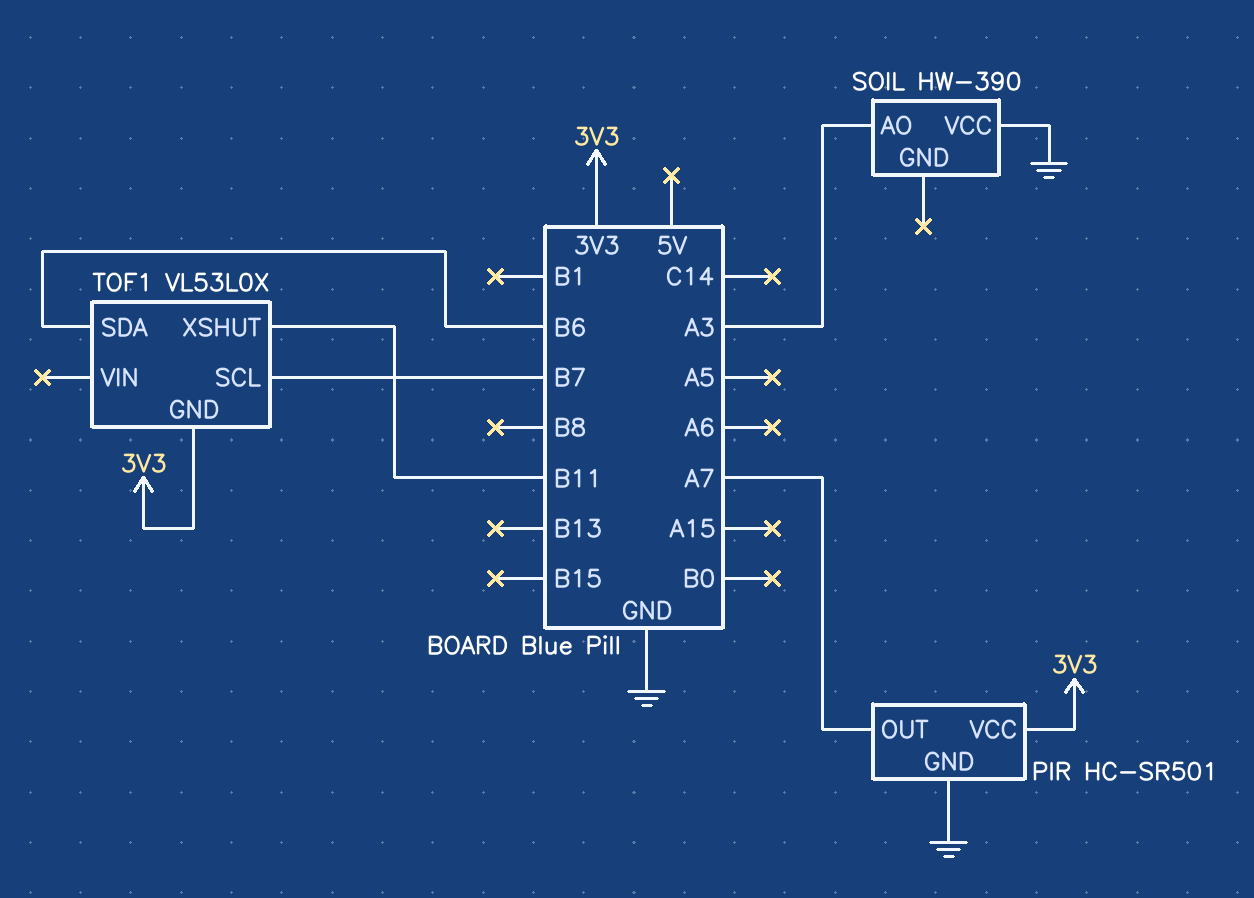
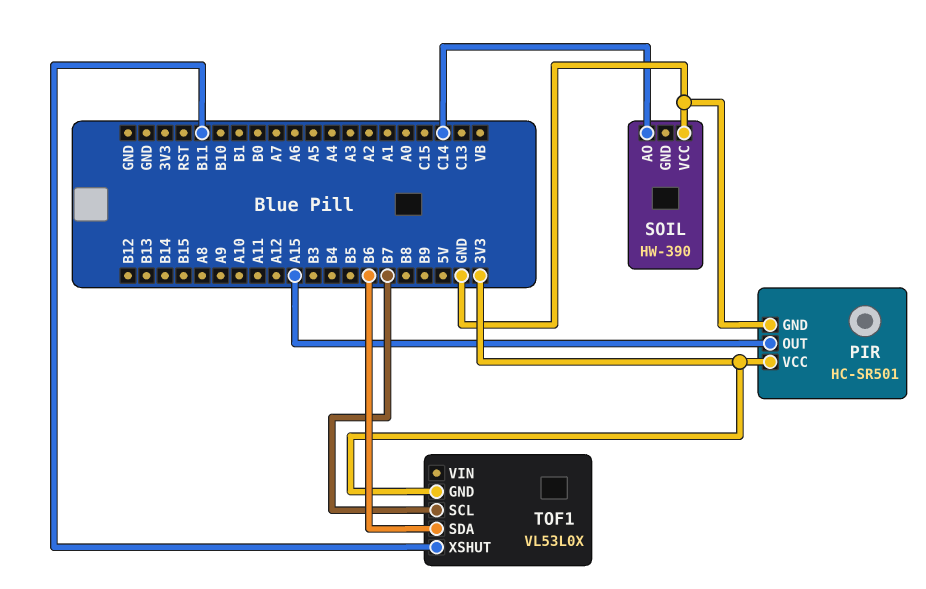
PIR pin OUT: A7 -> A15
SOIL pin AO: A3 -> C14

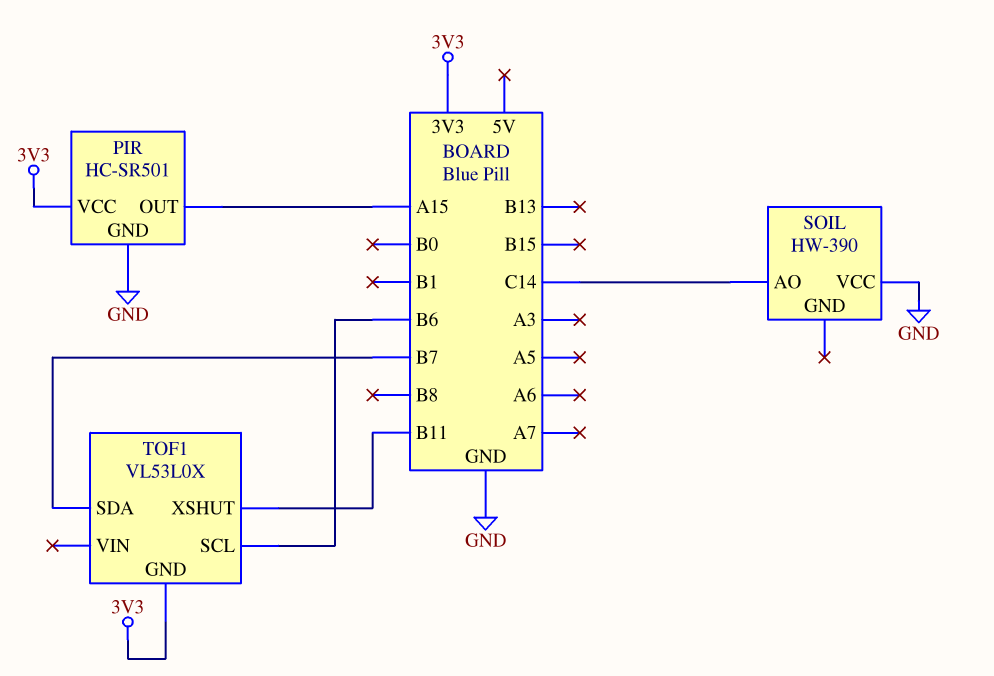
TOF1 pin SCL: B7 -> B6
TOF1 pin SDA: B6 -> B7

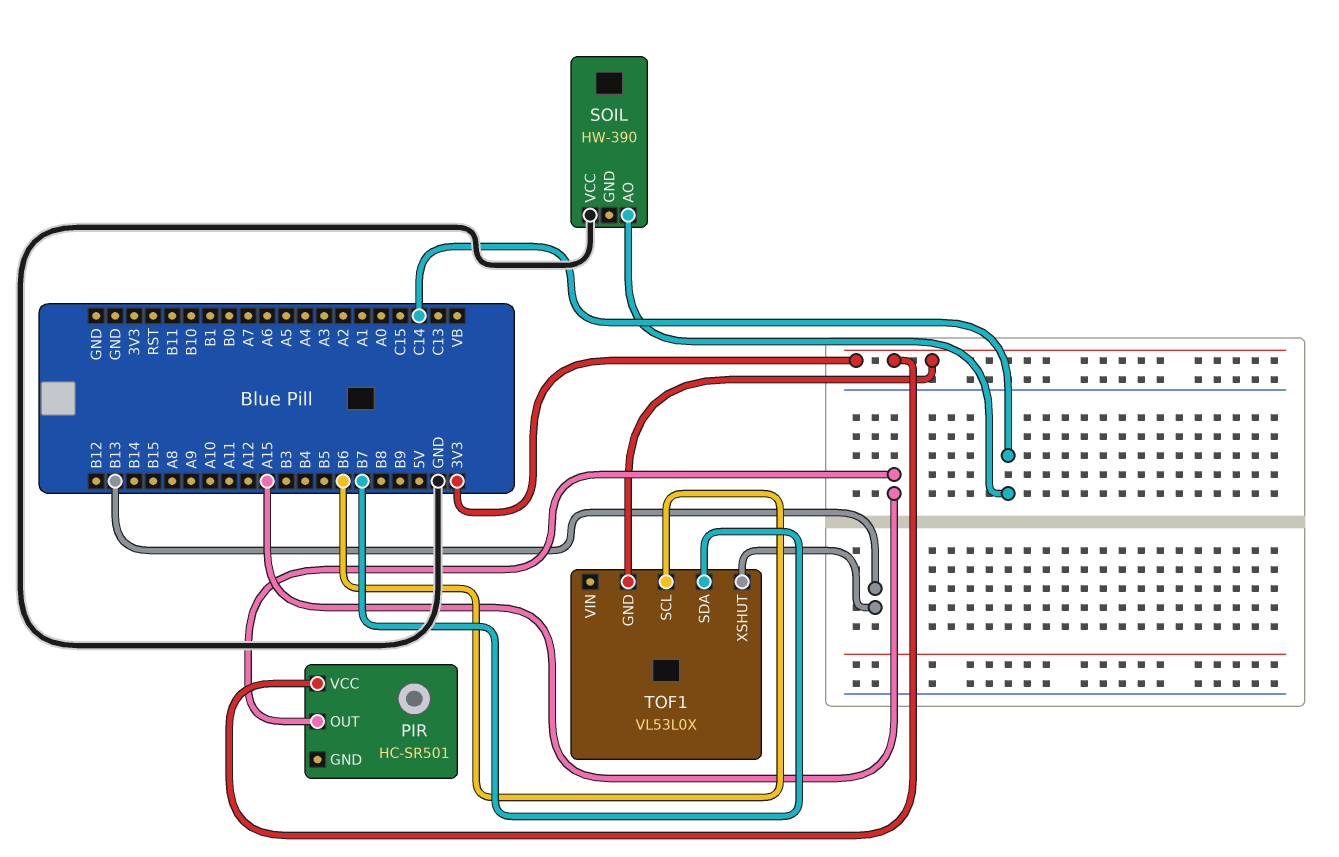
PIR pin GND: GND -> none
TOF1 pin XSHUT: B11 -> B13

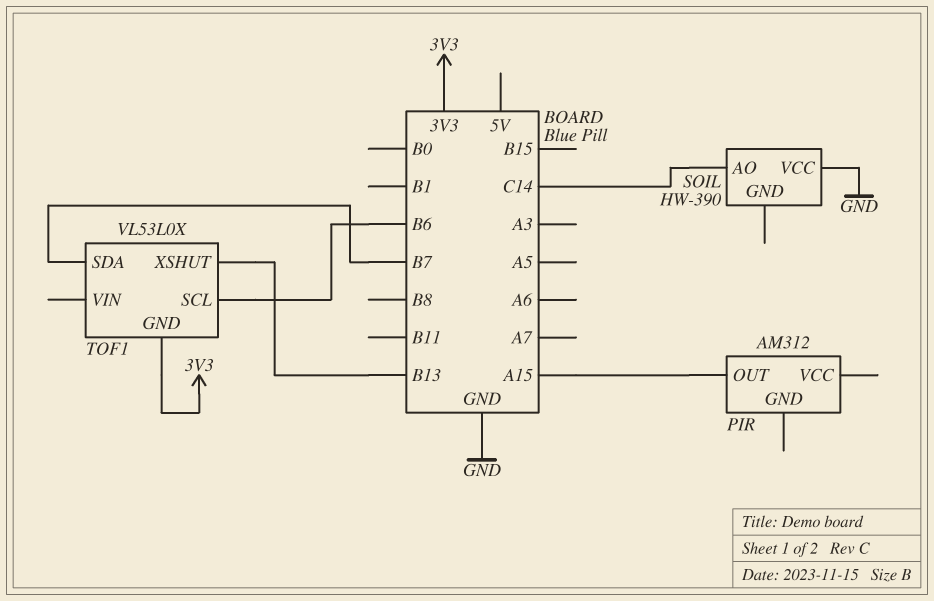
PIR: HC-SR501 -> AM312
PIR pin VCC: 3V3 -> none

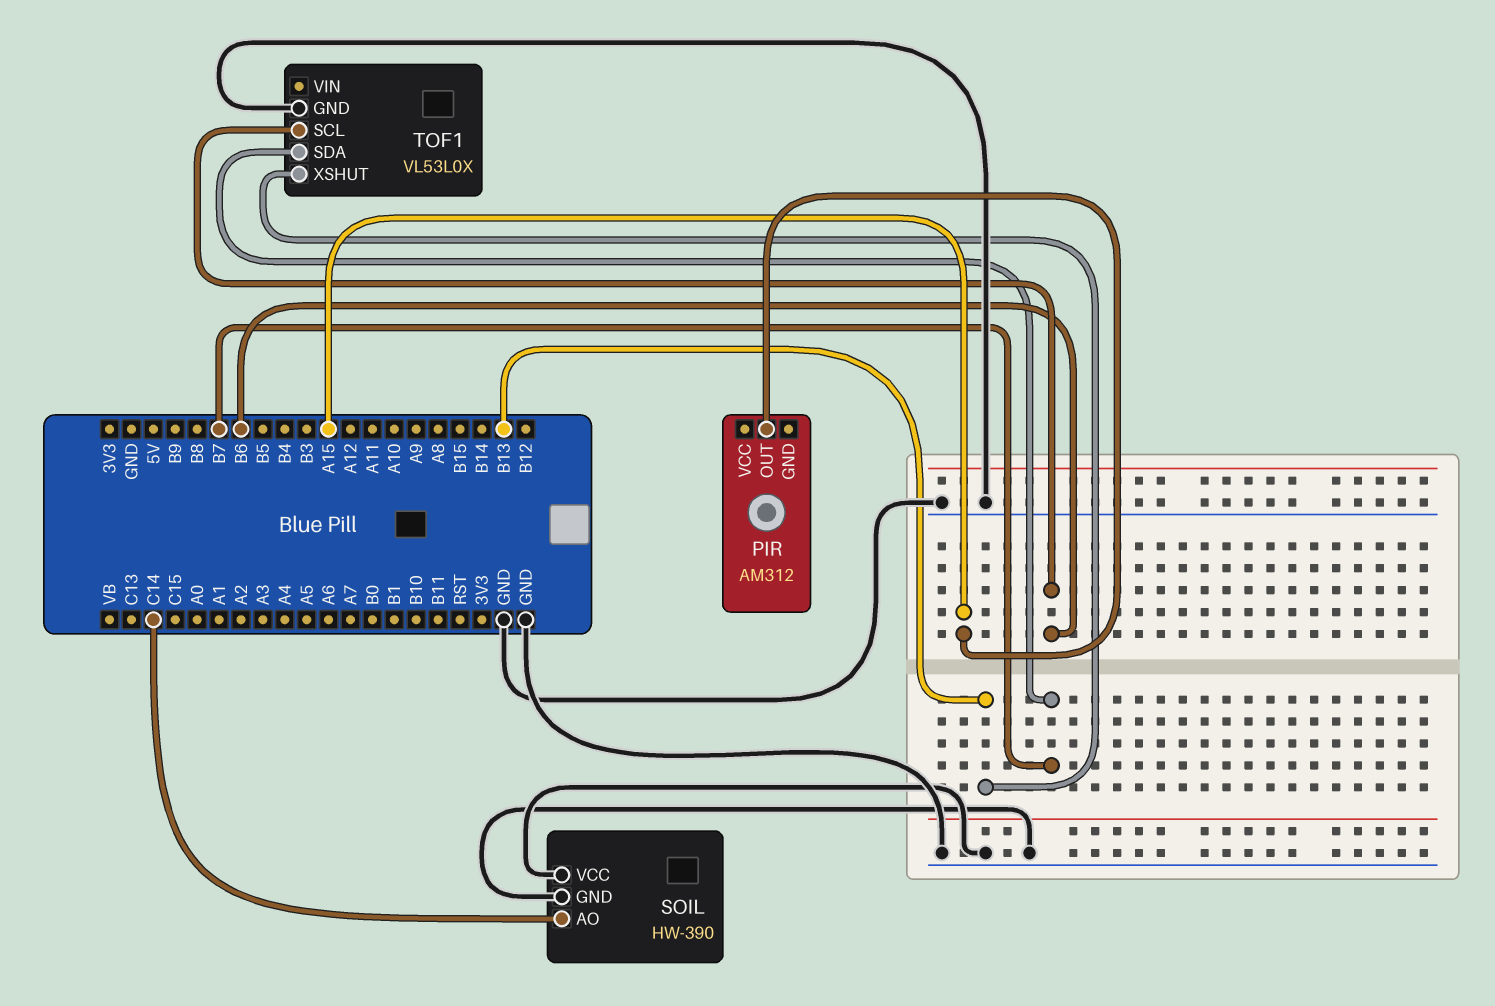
SOIL pin GND: none -> GND
TOF1 pin GND: 3V3 -> GND

